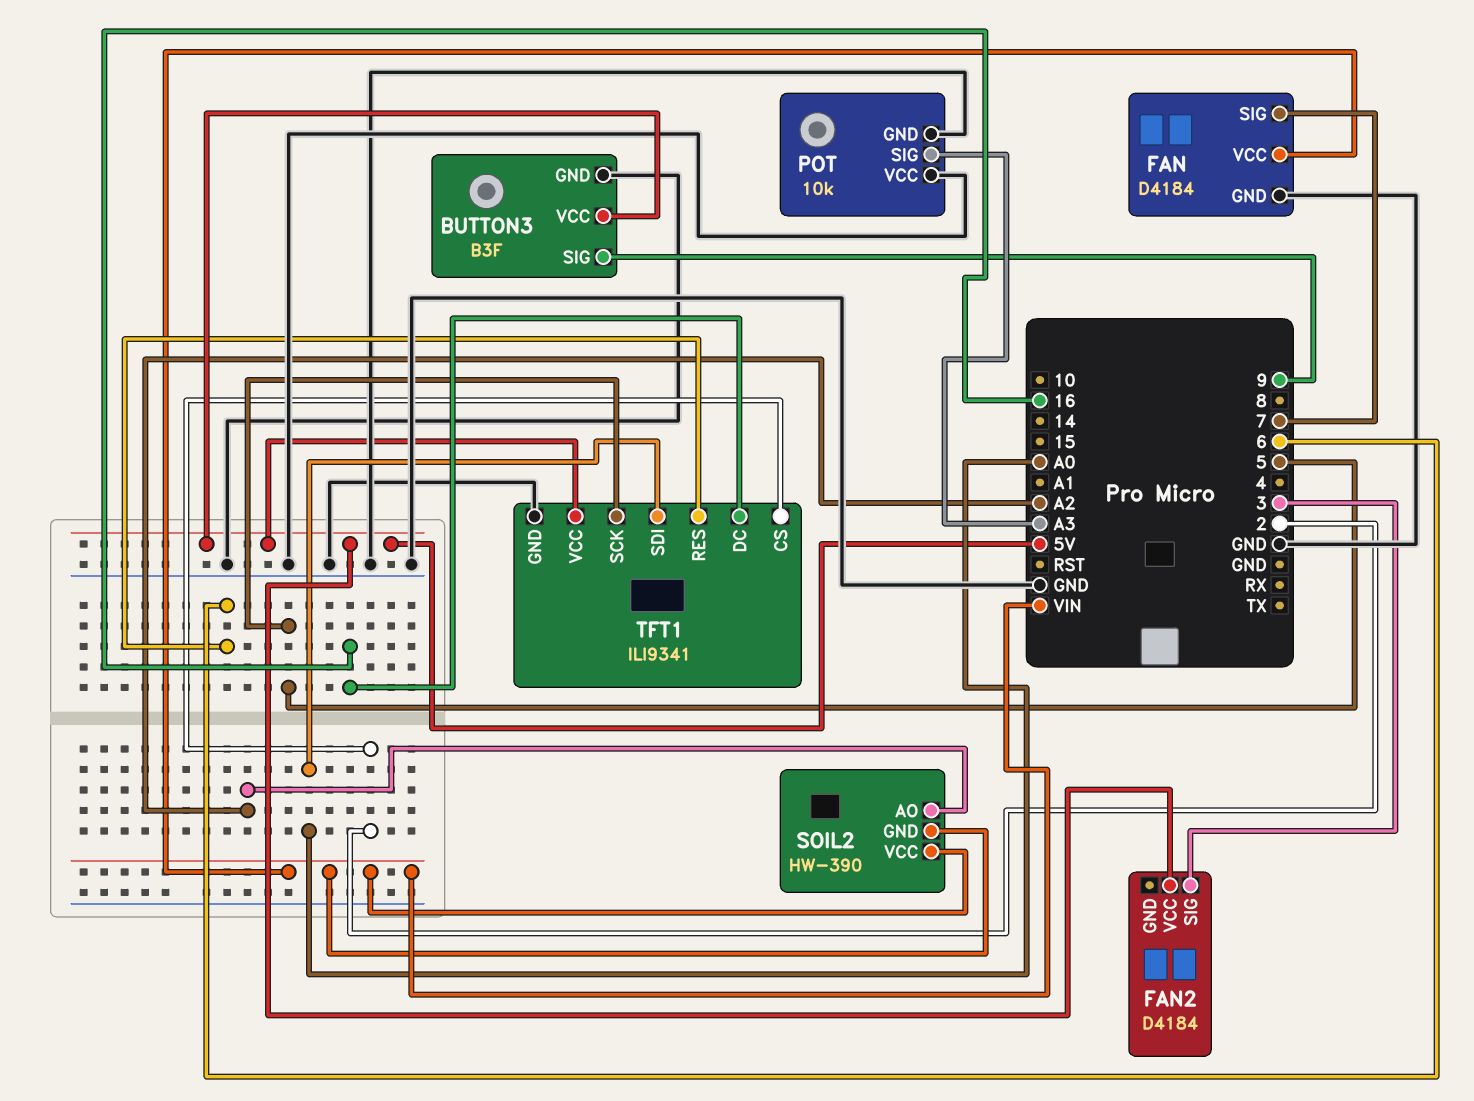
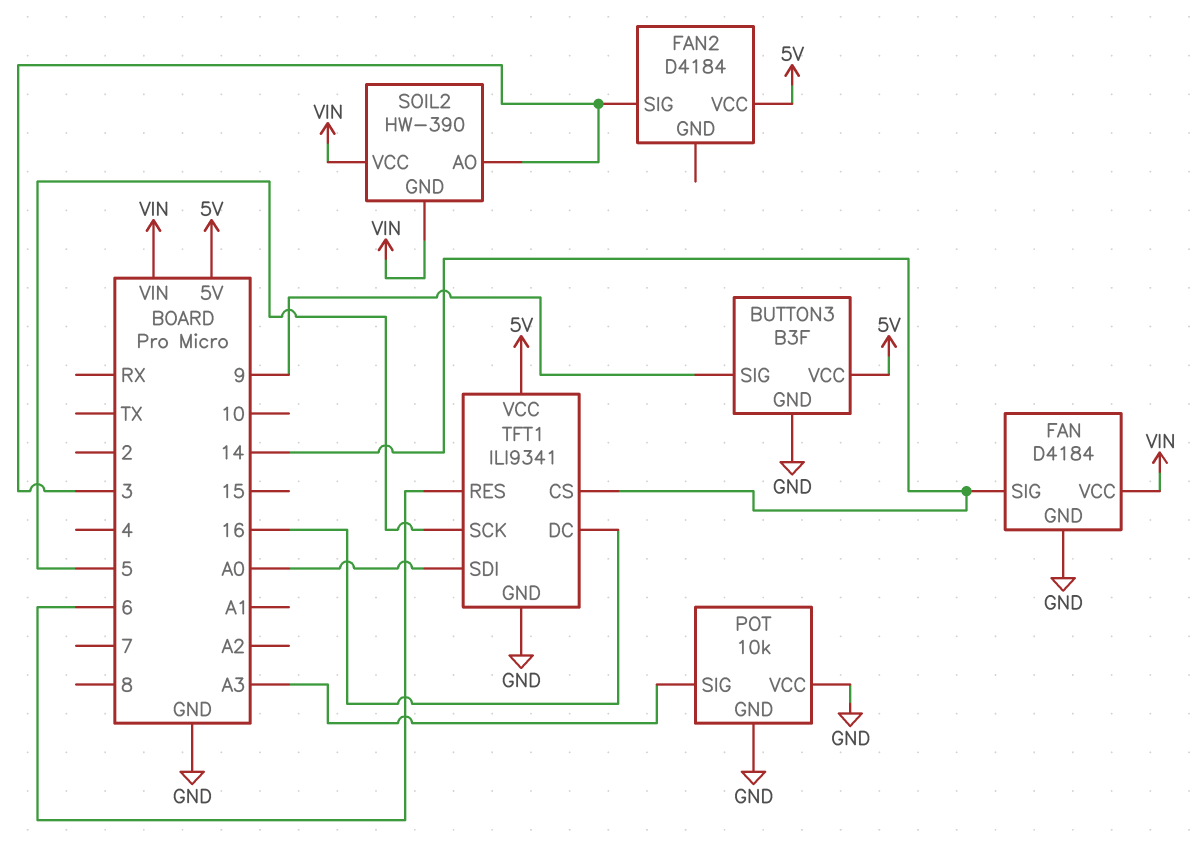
FAN pin SIG: 7 -> 14
SOIL2 pin AO: A2 -> 3
TFT1 pin CS: 2 -> 14

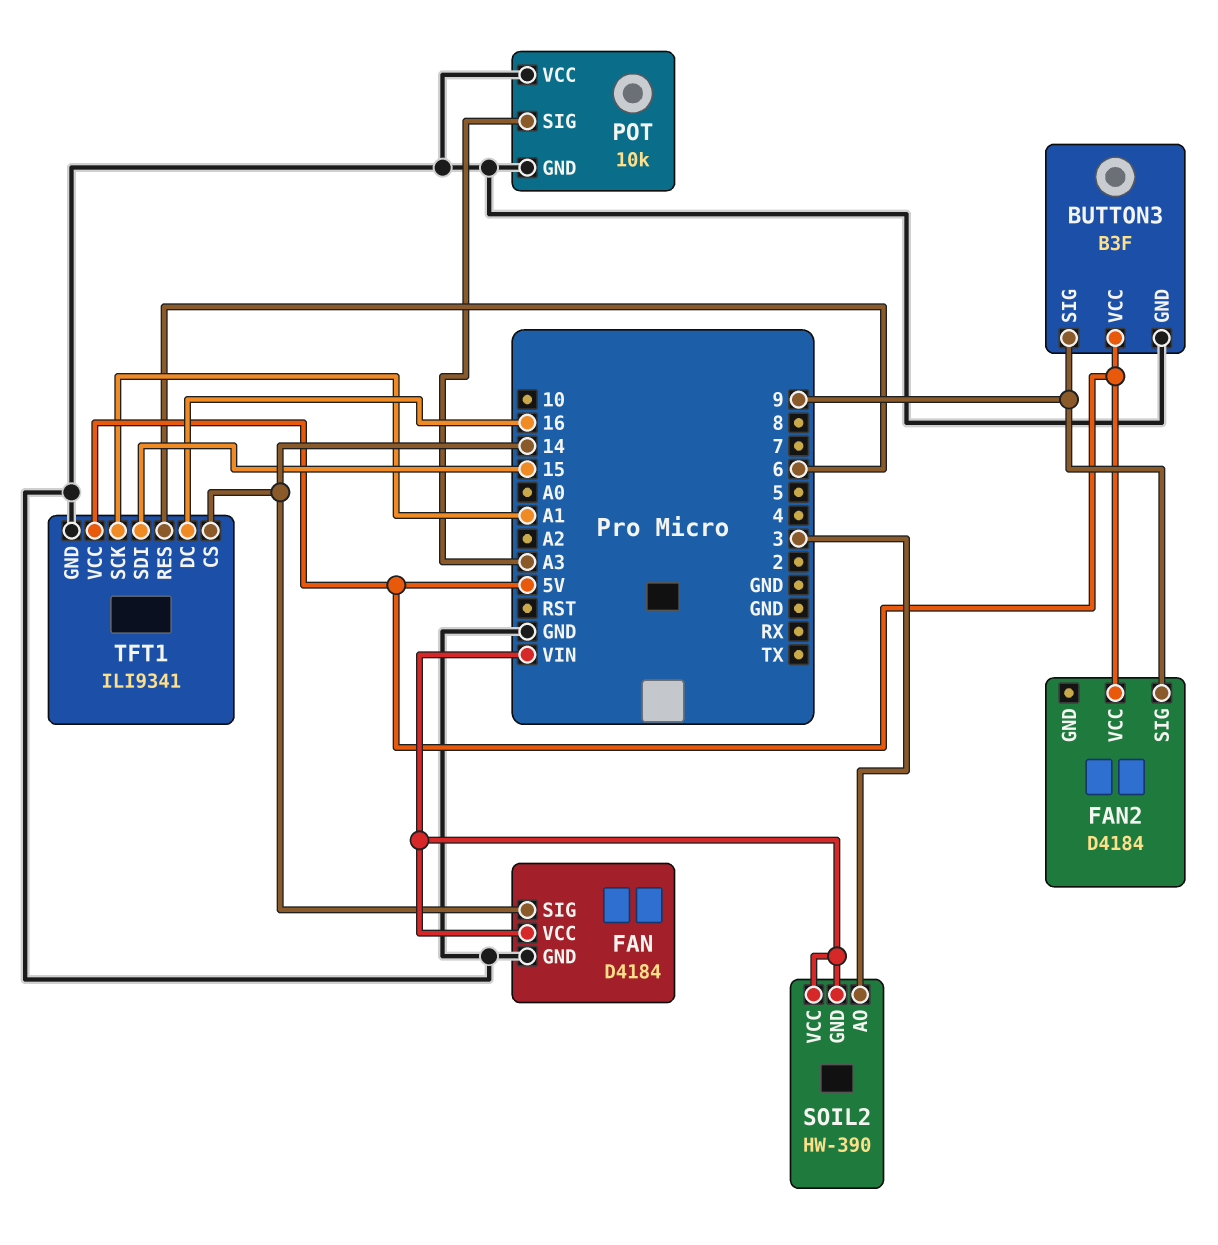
FAN2 pin SIG: 3 -> 9
TFT1 pin SCK: 5 -> A1
TFT1 pin SDI: A0 -> 15

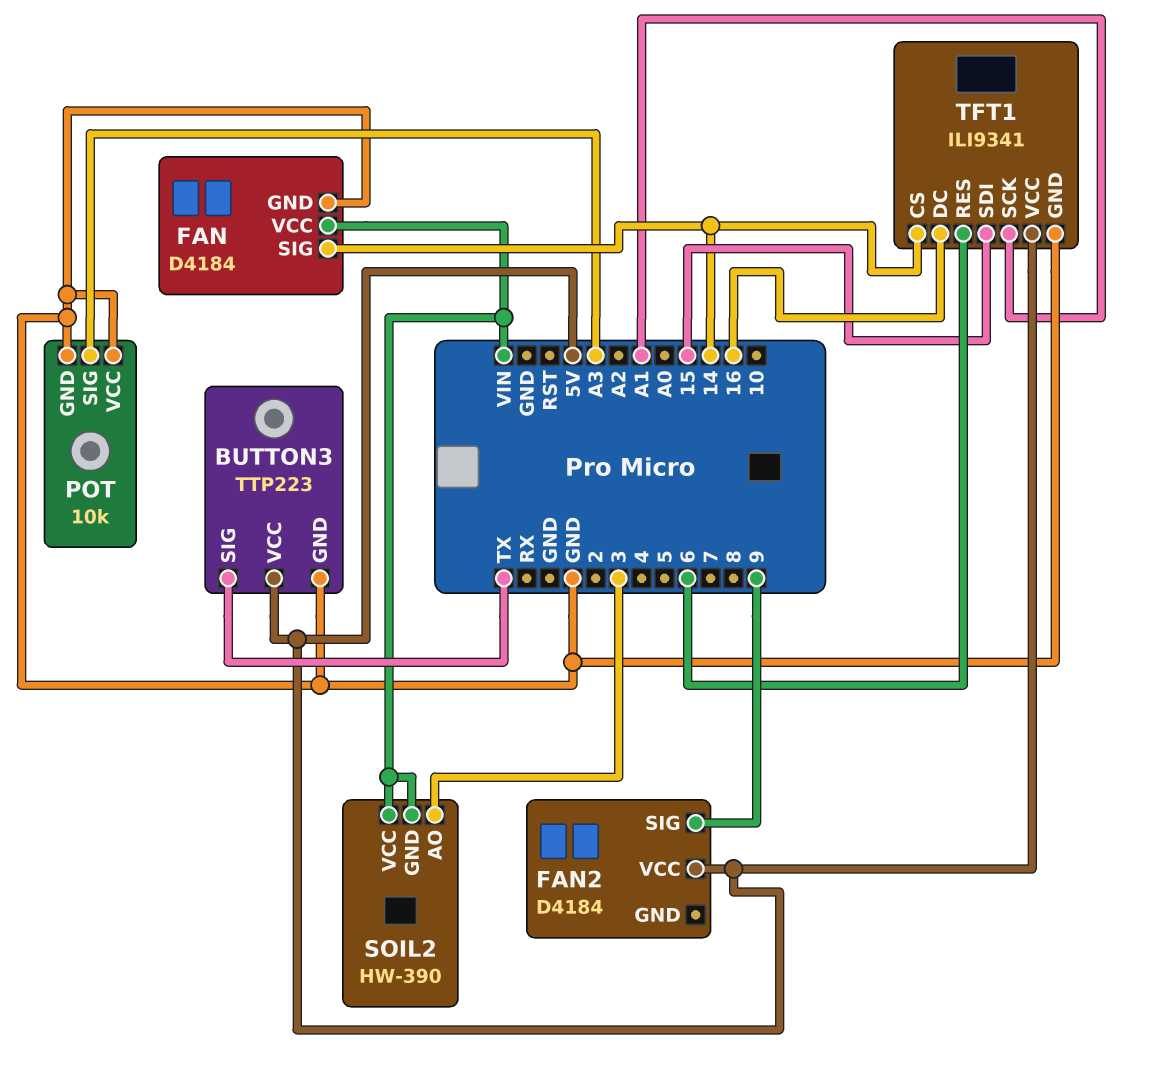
BUTTON3: B3F -> TTP223
BUTTON3 pin SIG: 9 -> TX

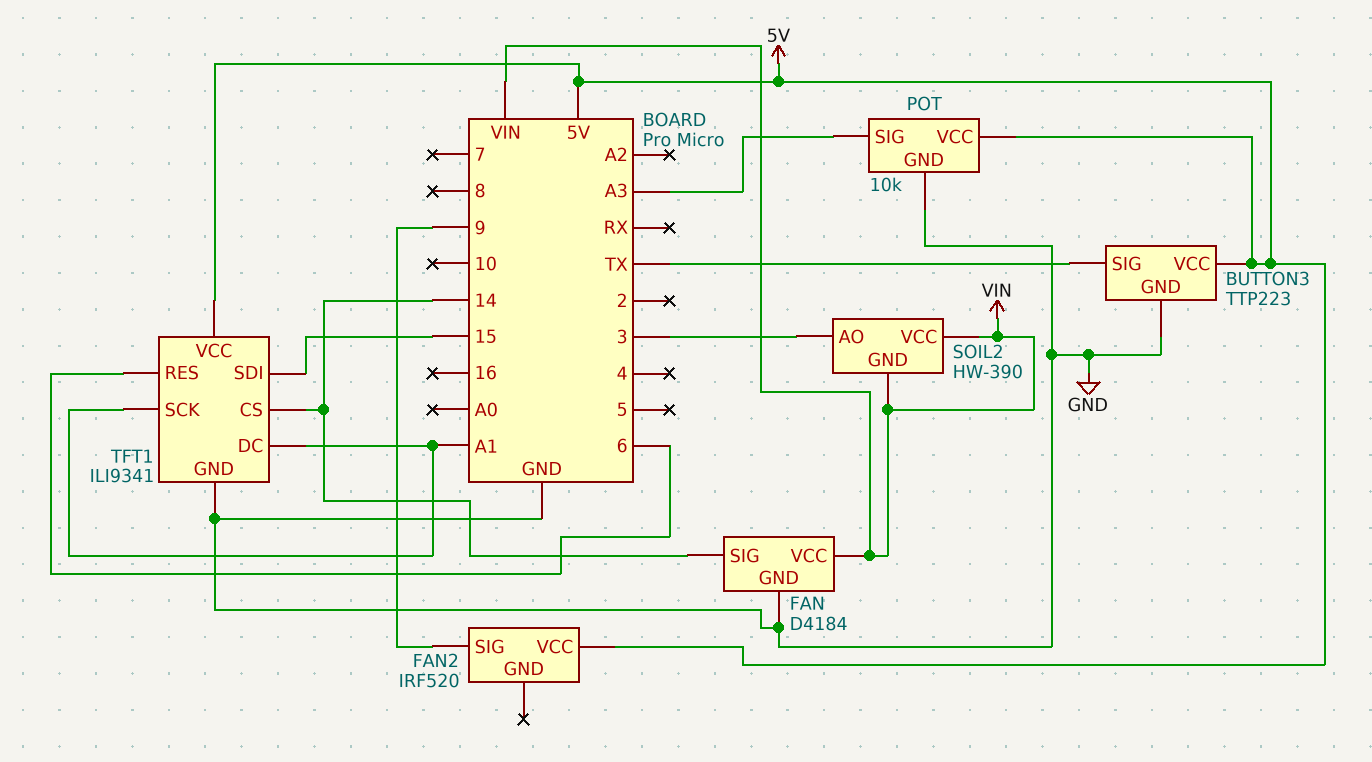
FAN2: D4184 -> IRF520
POT pin VCC: GND -> 5V
TFT1 pin DC: 16 -> A1

